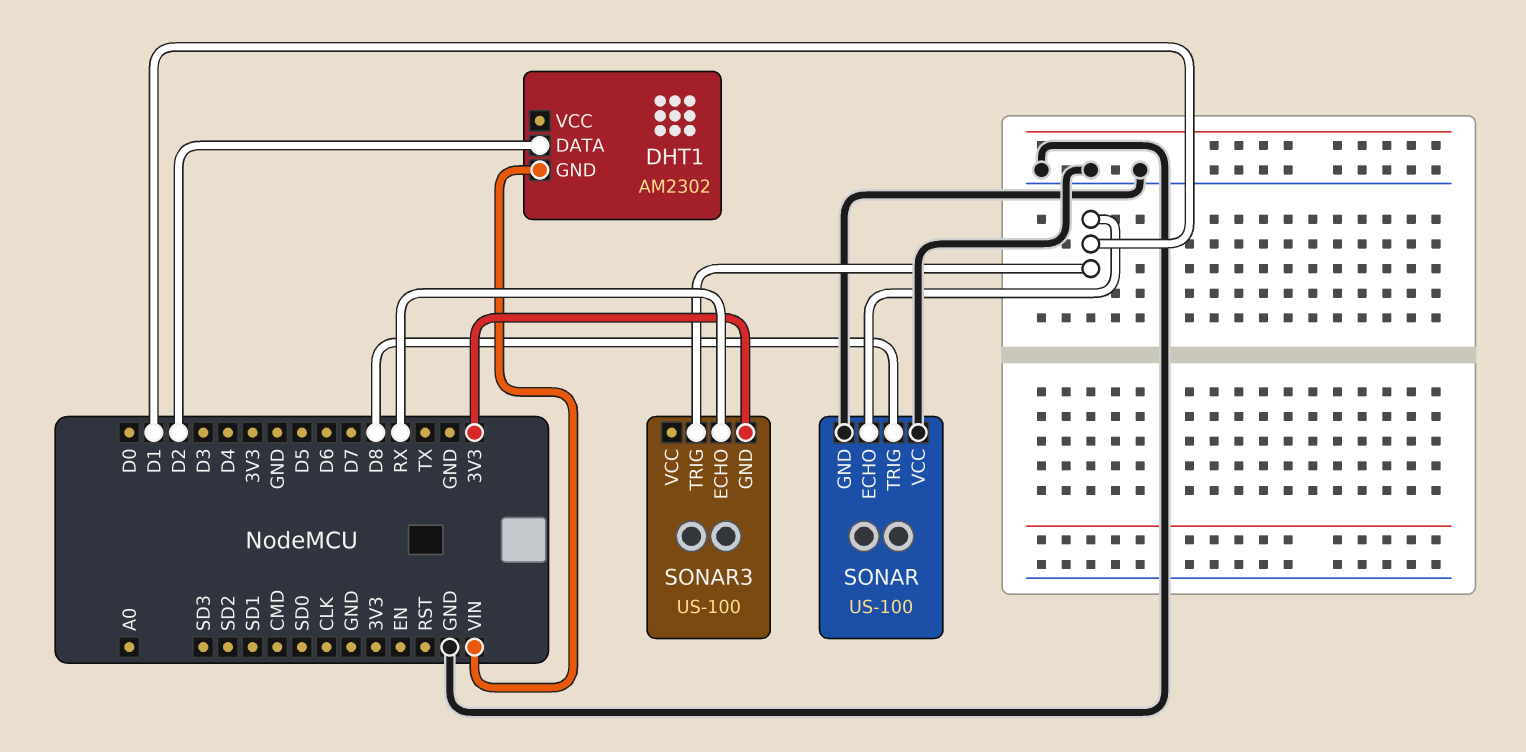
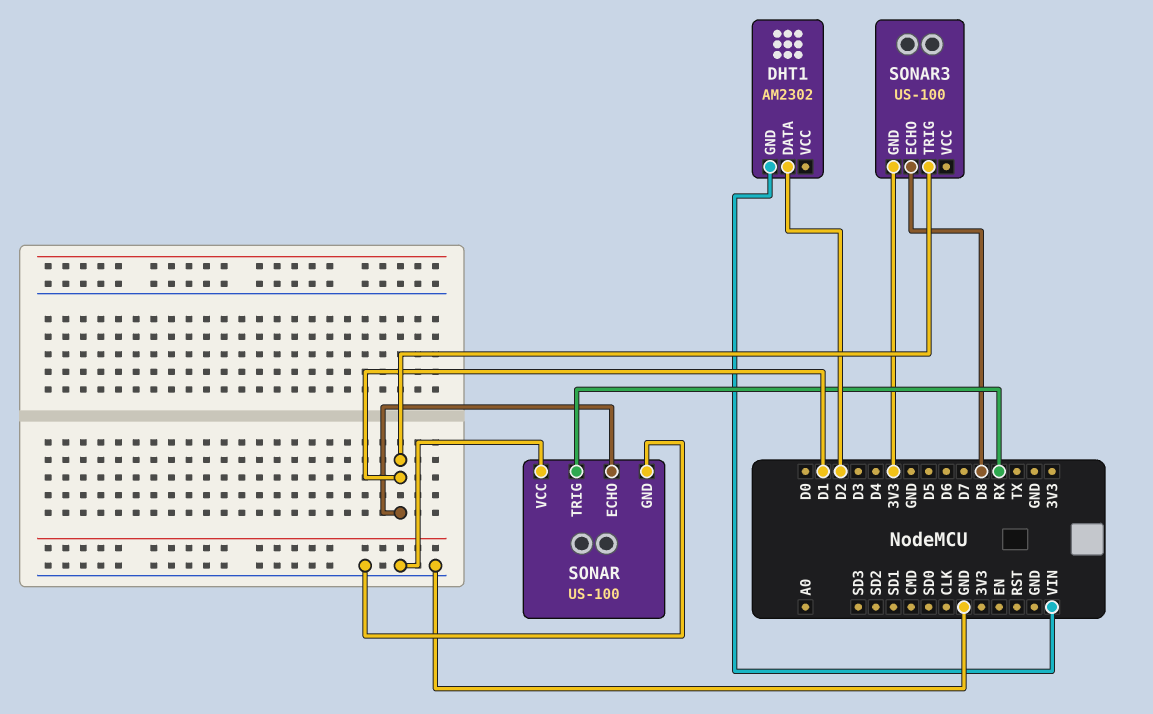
SONAR pin TRIG: D8 -> RX
SONAR3 pin ECHO: RX -> D8

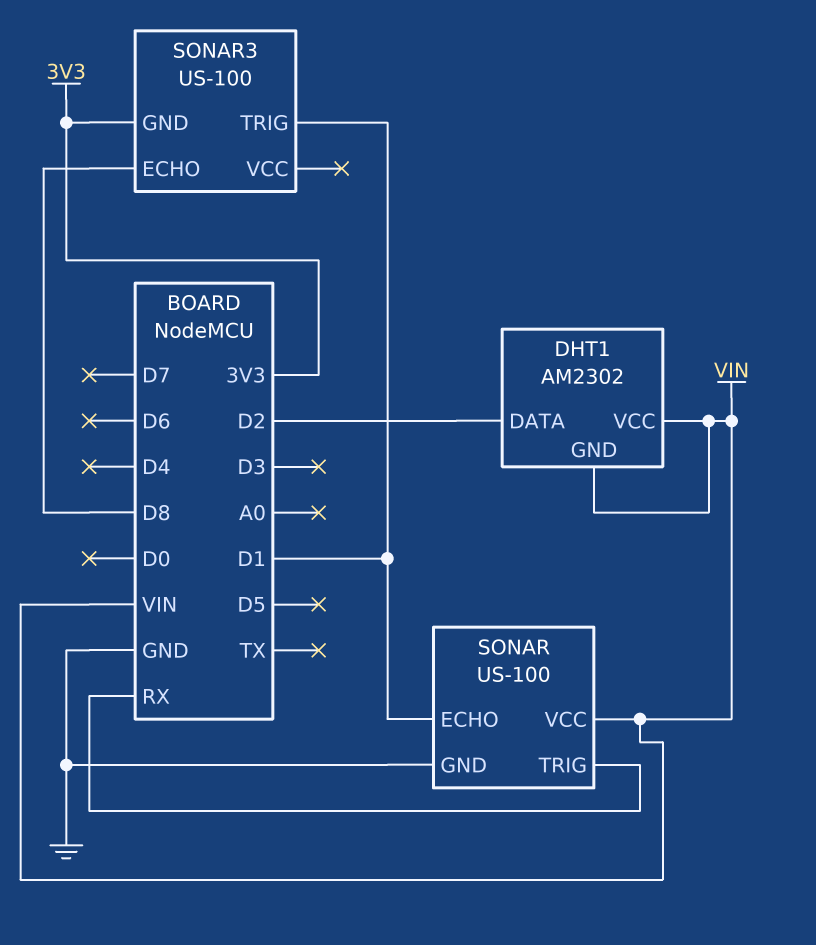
DHT1 pin VCC: none -> VIN
SONAR pin VCC: GND -> VIN

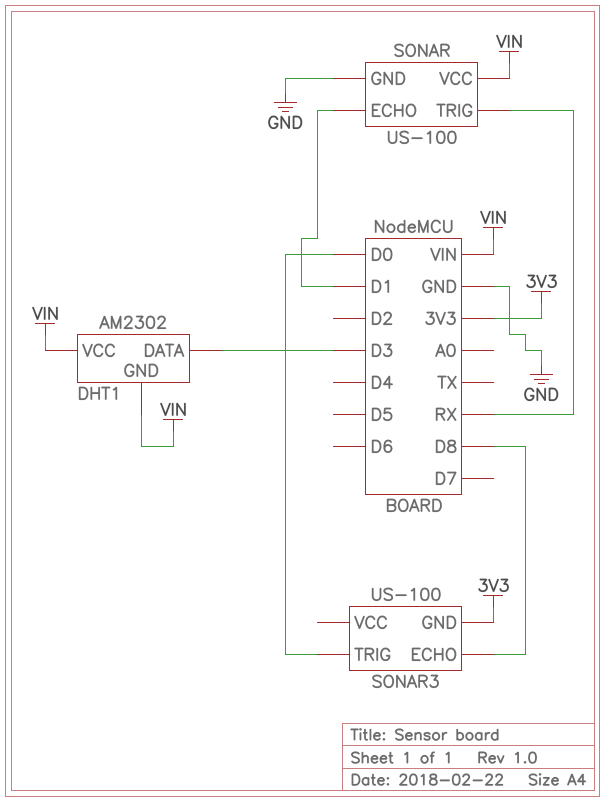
DHT1 pin DATA: D2 -> D3
SONAR3 pin TRIG: D1 -> D0

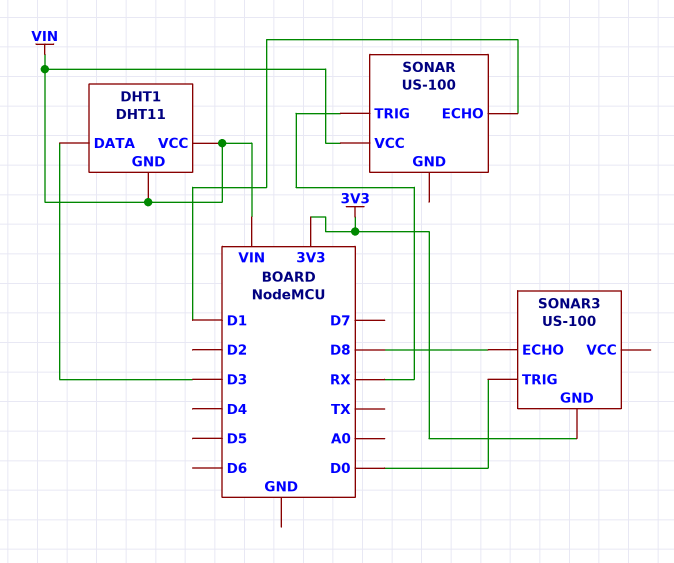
DHT1: AM2302 -> DHT11
SONAR pin GND: GND -> none

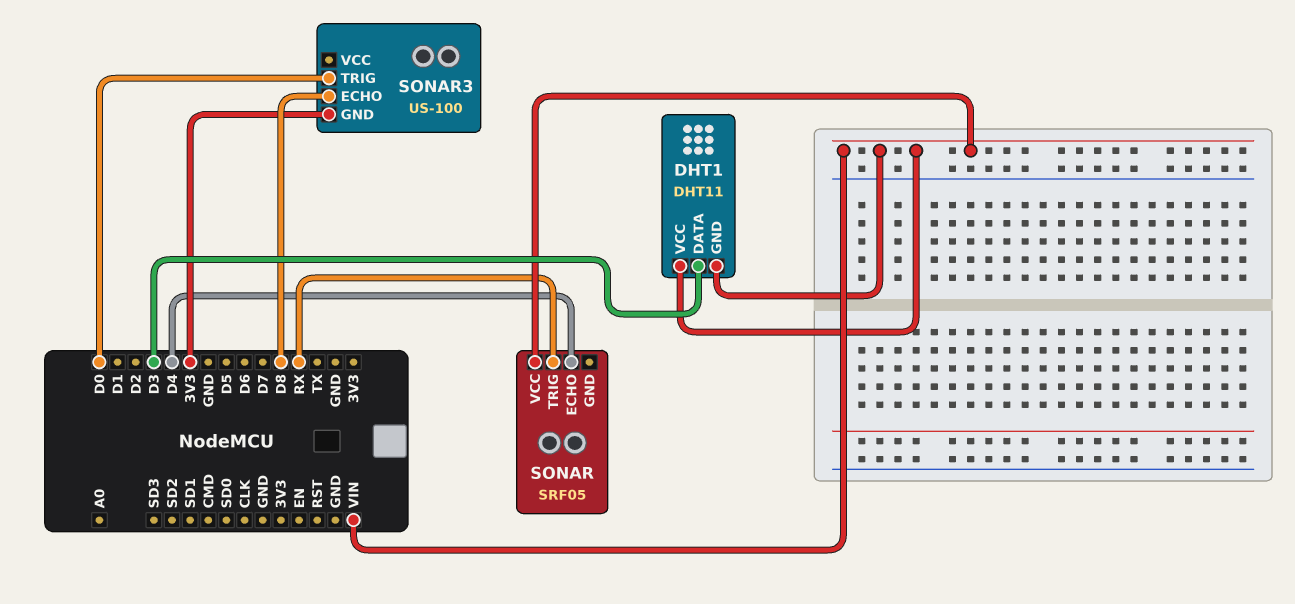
SONAR: US-100 -> SRF05
SONAR pin ECHO: D1 -> D4

